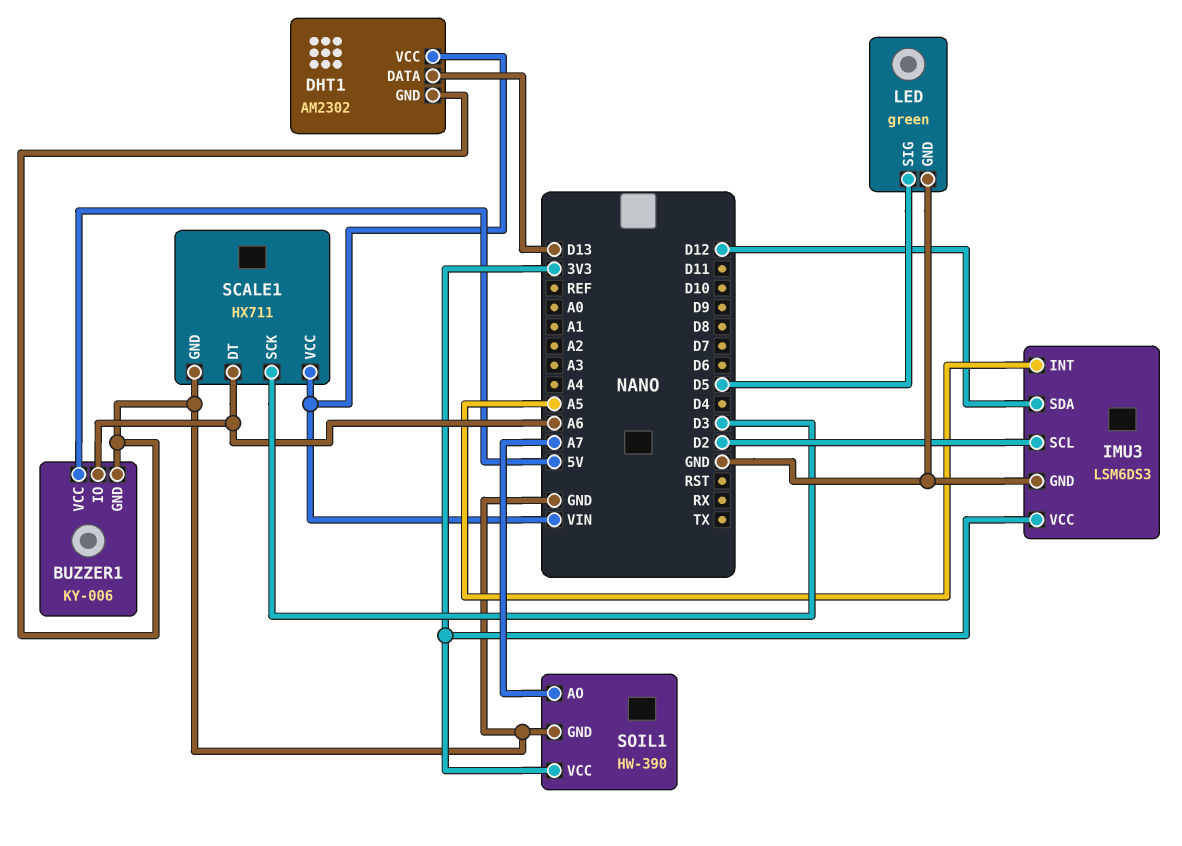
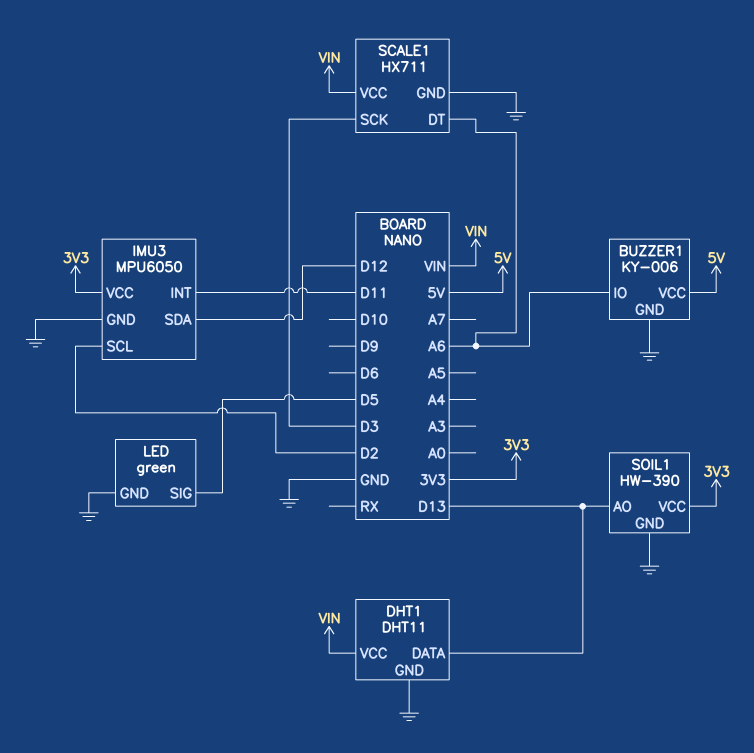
DHT1: AM2302 -> DHT11
IMU3: LSM6DS3 -> MPU6050
IMU3 pin INT: A5 -> D11
SOIL1 pin AO: A7 -> D13

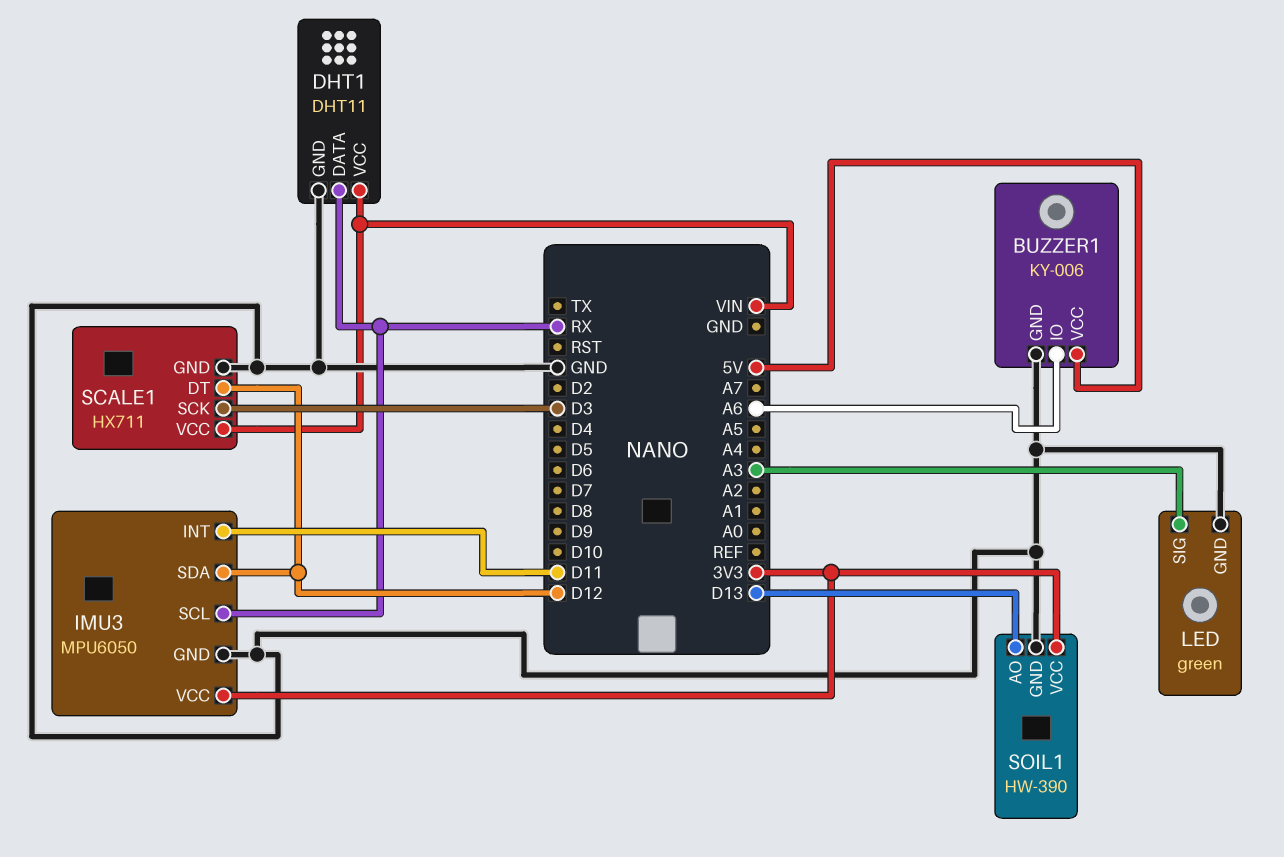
DHT1 pin DATA: D13 -> RX
IMU3 pin SCL: D2 -> RX
LED pin SIG: D5 -> A3
SCALE1 pin DT: A6 -> D12

